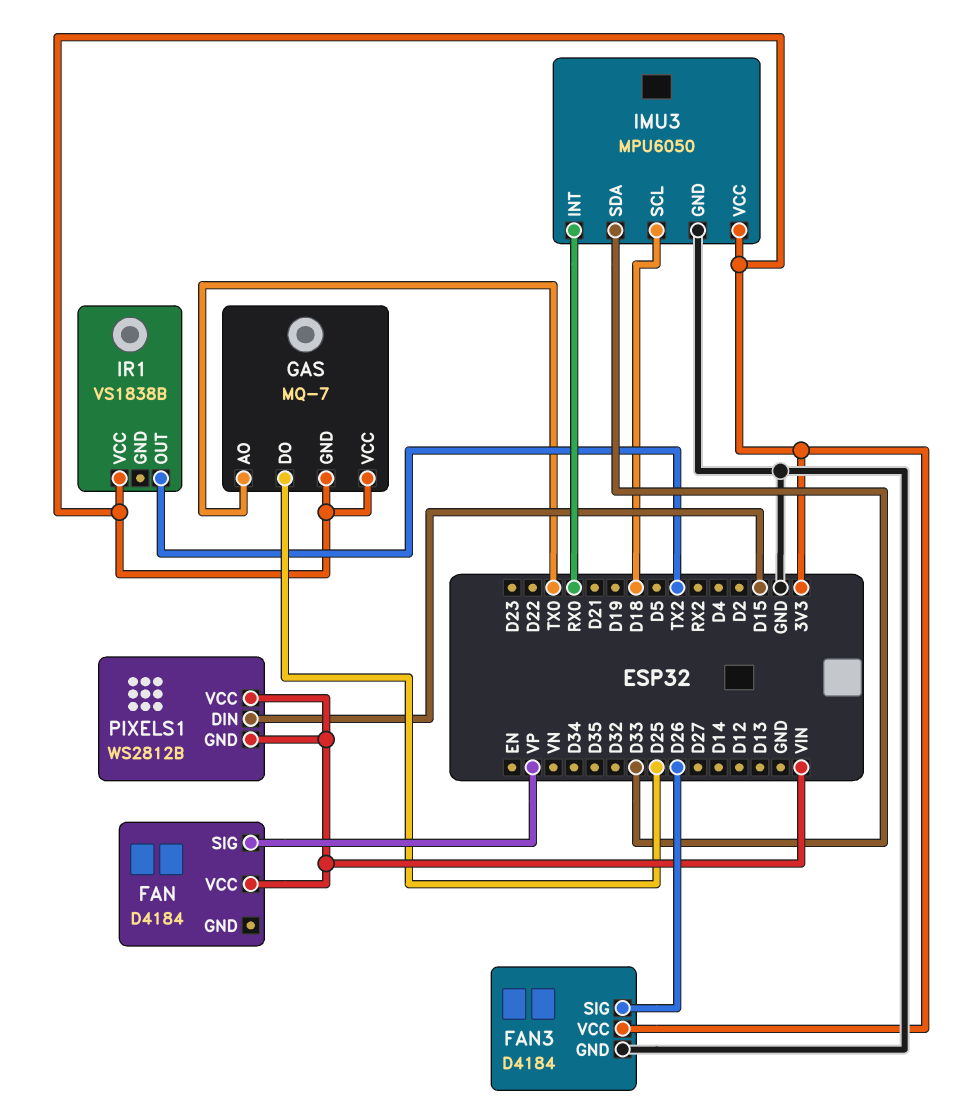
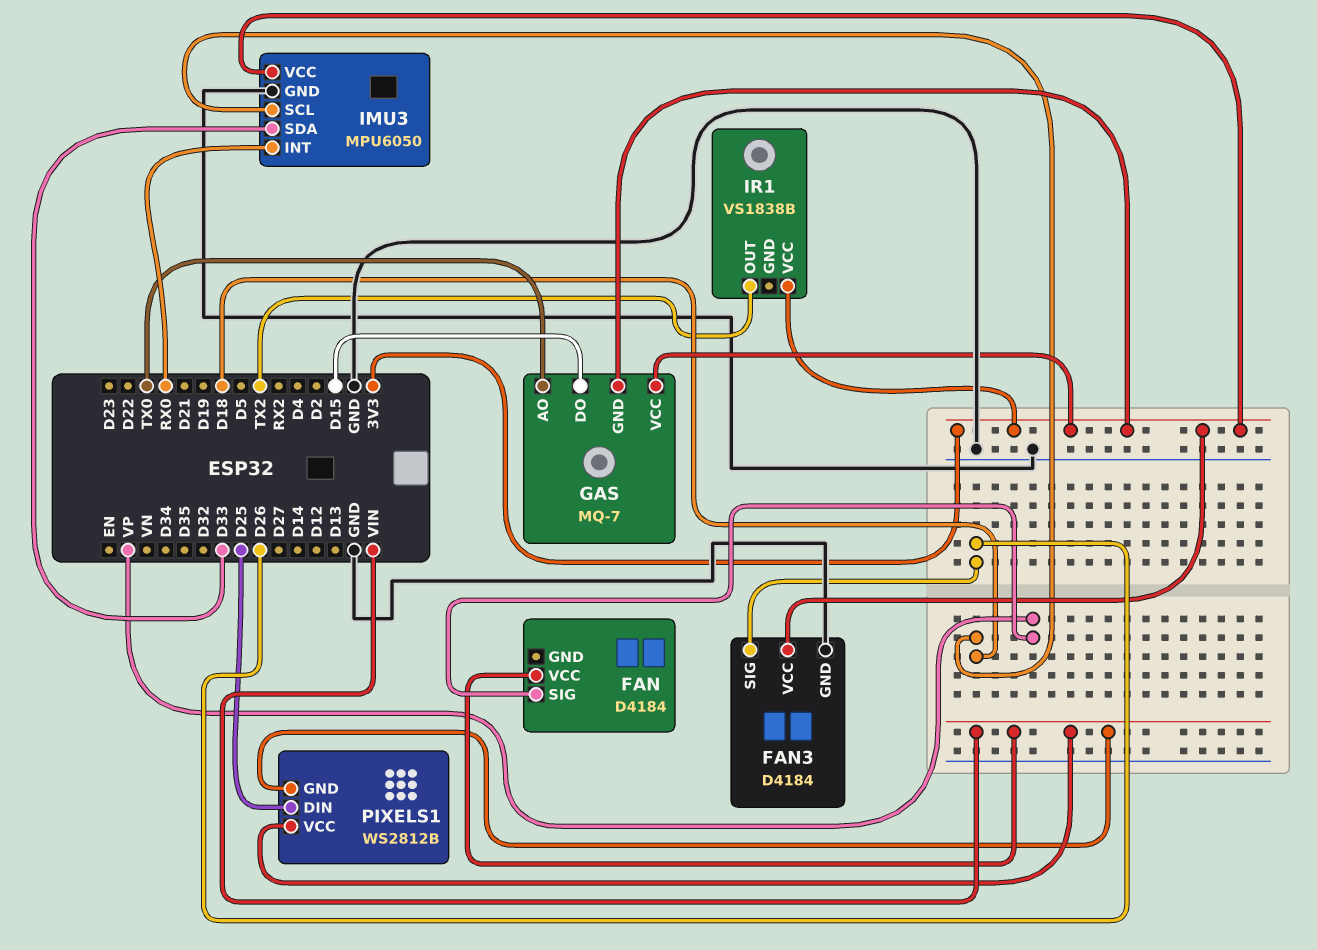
GAS pin DO: D25 -> D15
PIXELS1 pin DIN: D15 -> D25

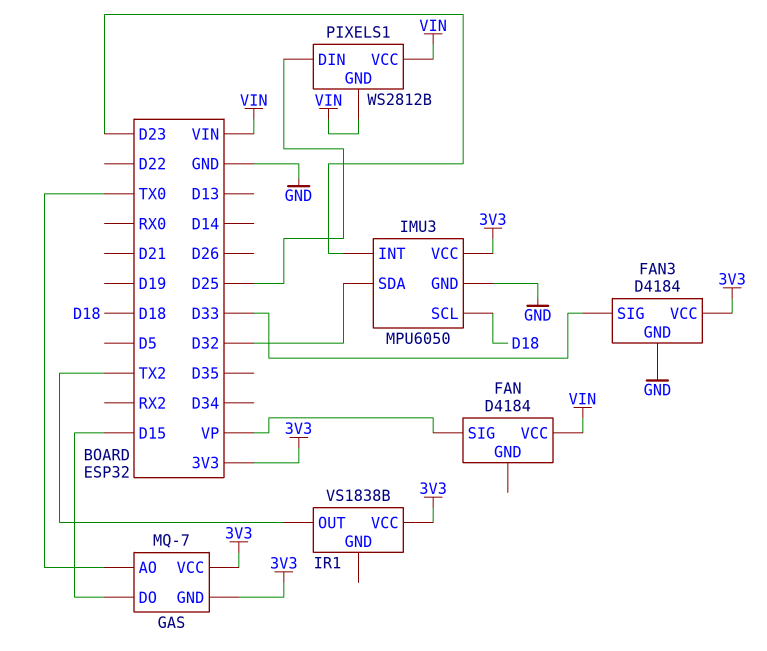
FAN3 pin SIG: D26 -> D33
IMU3 pin INT: RX0 -> D23
IMU3 pin SDA: D33 -> D32

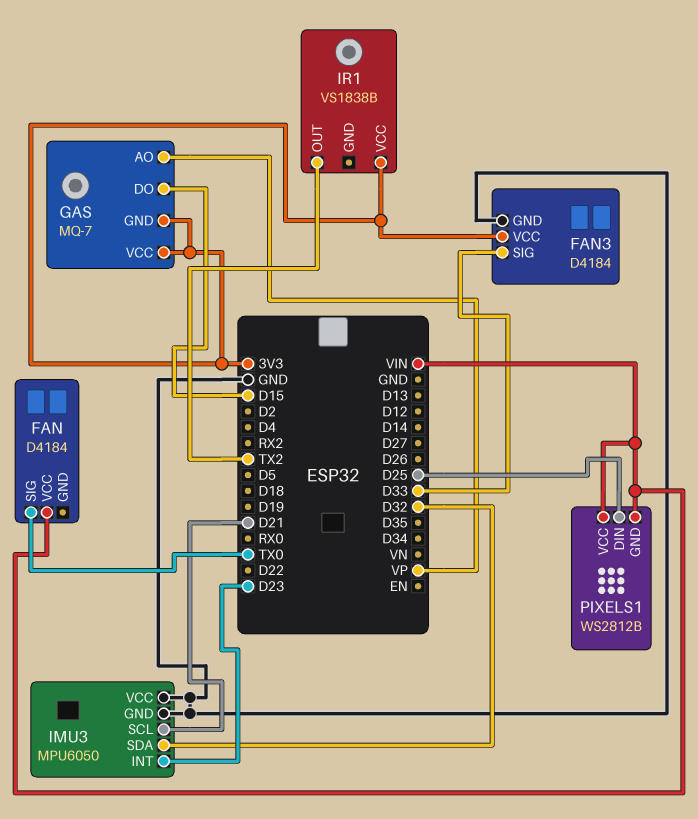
FAN pin SIG: VP -> TX0
GAS pin AO: TX0 -> VP
IMU3 pin SCL: D18 -> D21
IMU3 pin VCC: 3V3 -> GND

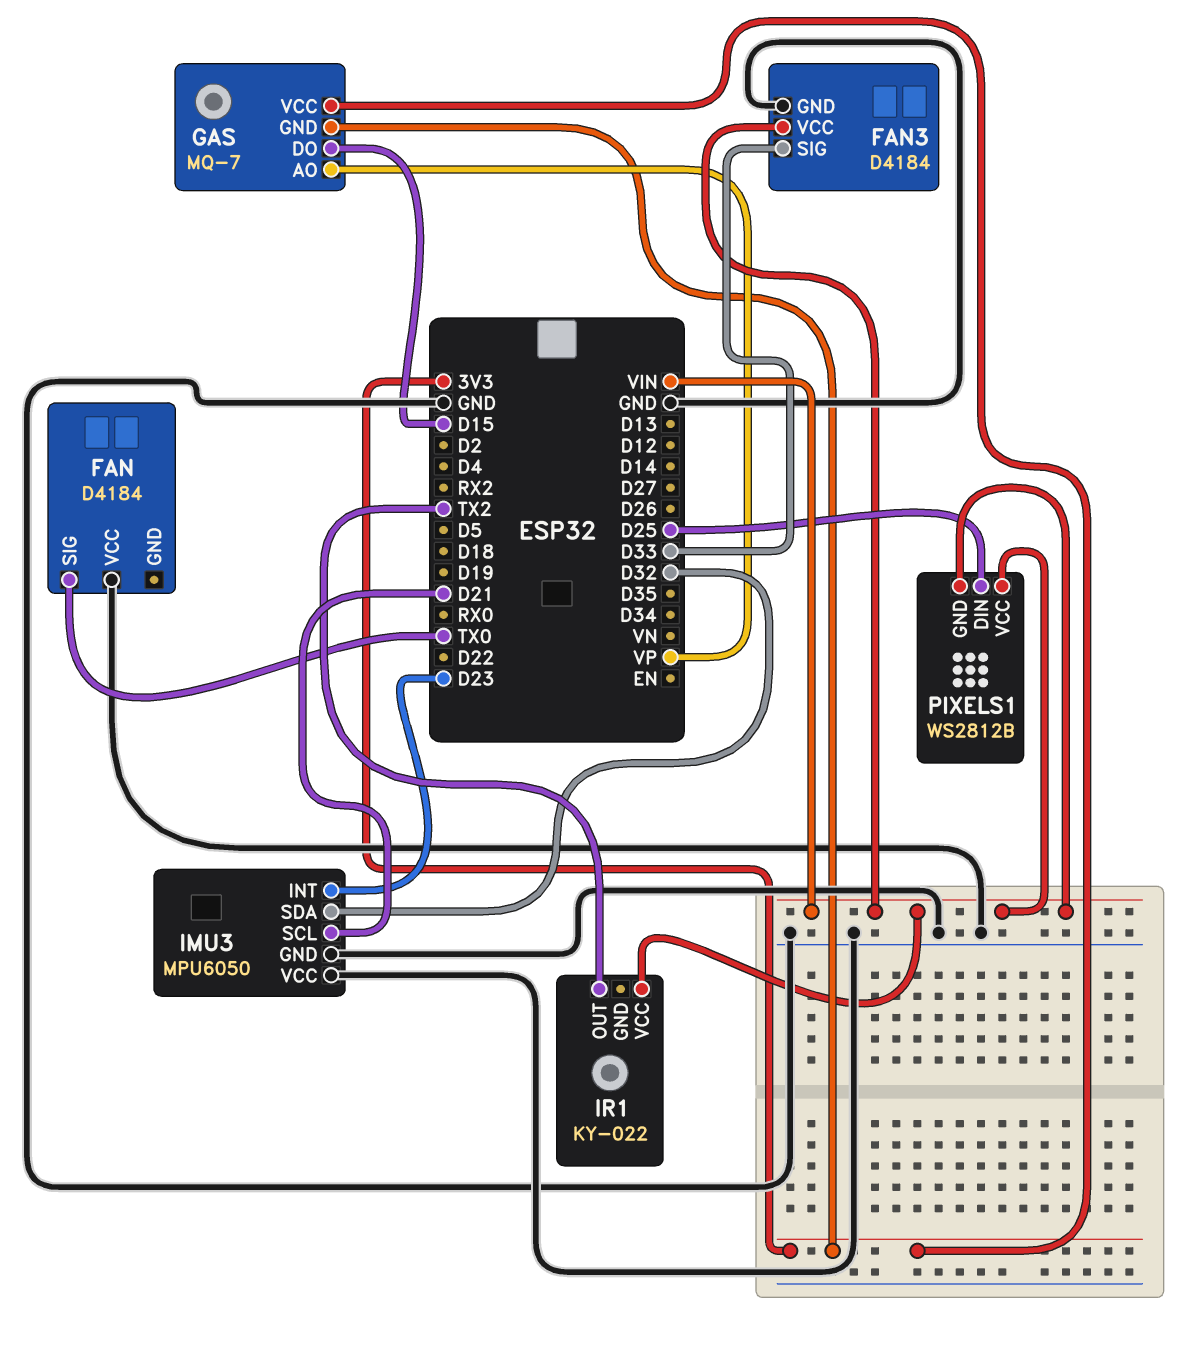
FAN pin VCC: VIN -> GND
FAN3 pin VCC: 3V3 -> VIN
IR1: VS1838B -> KY-022
IR1 pin VCC: 3V3 -> VIN

